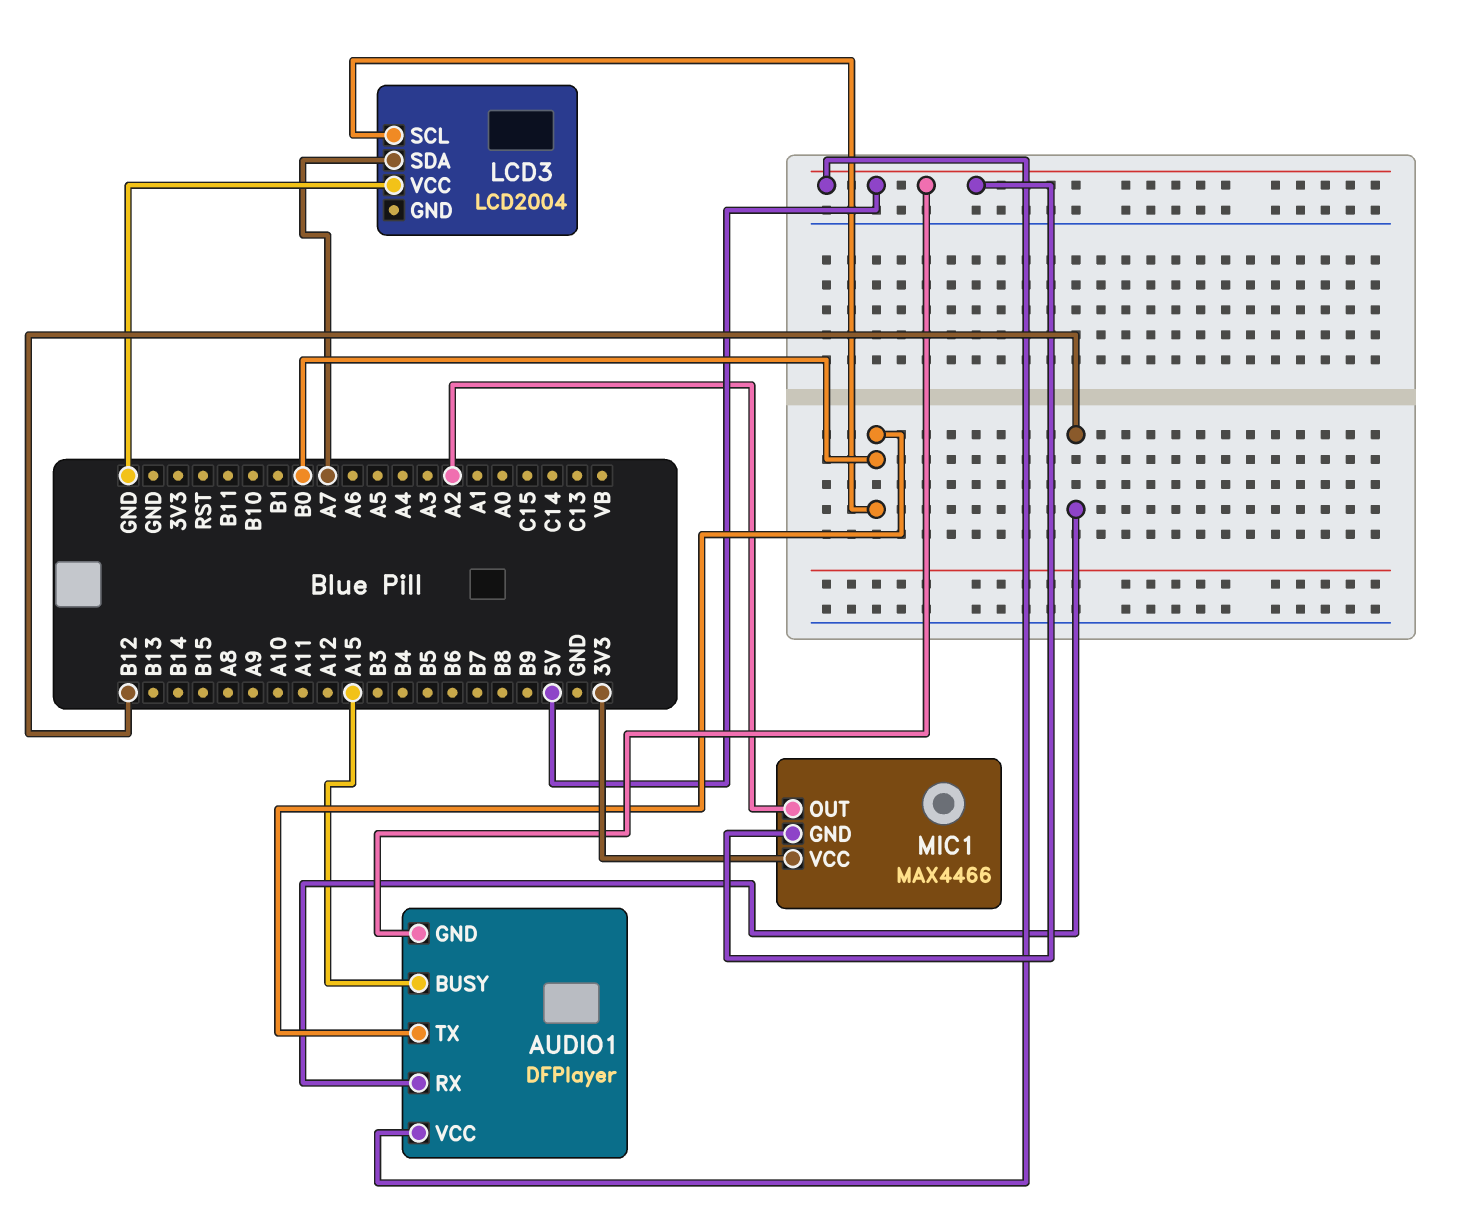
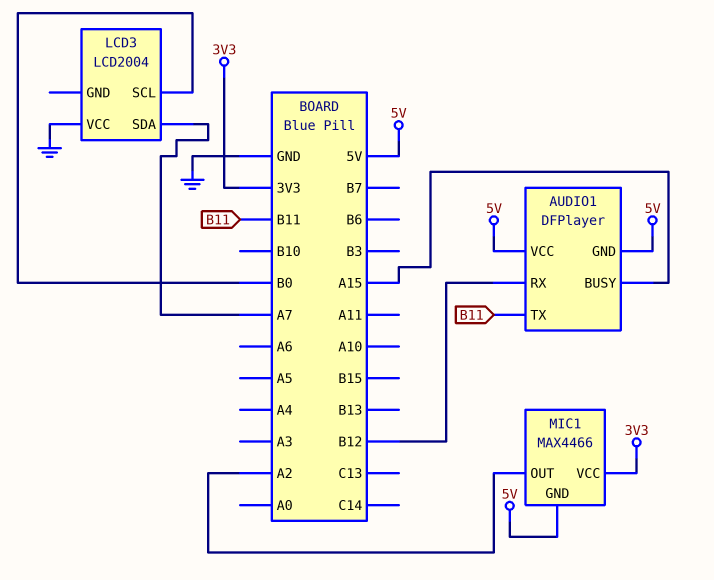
AUDIO1 pin TX: B0 -> B11

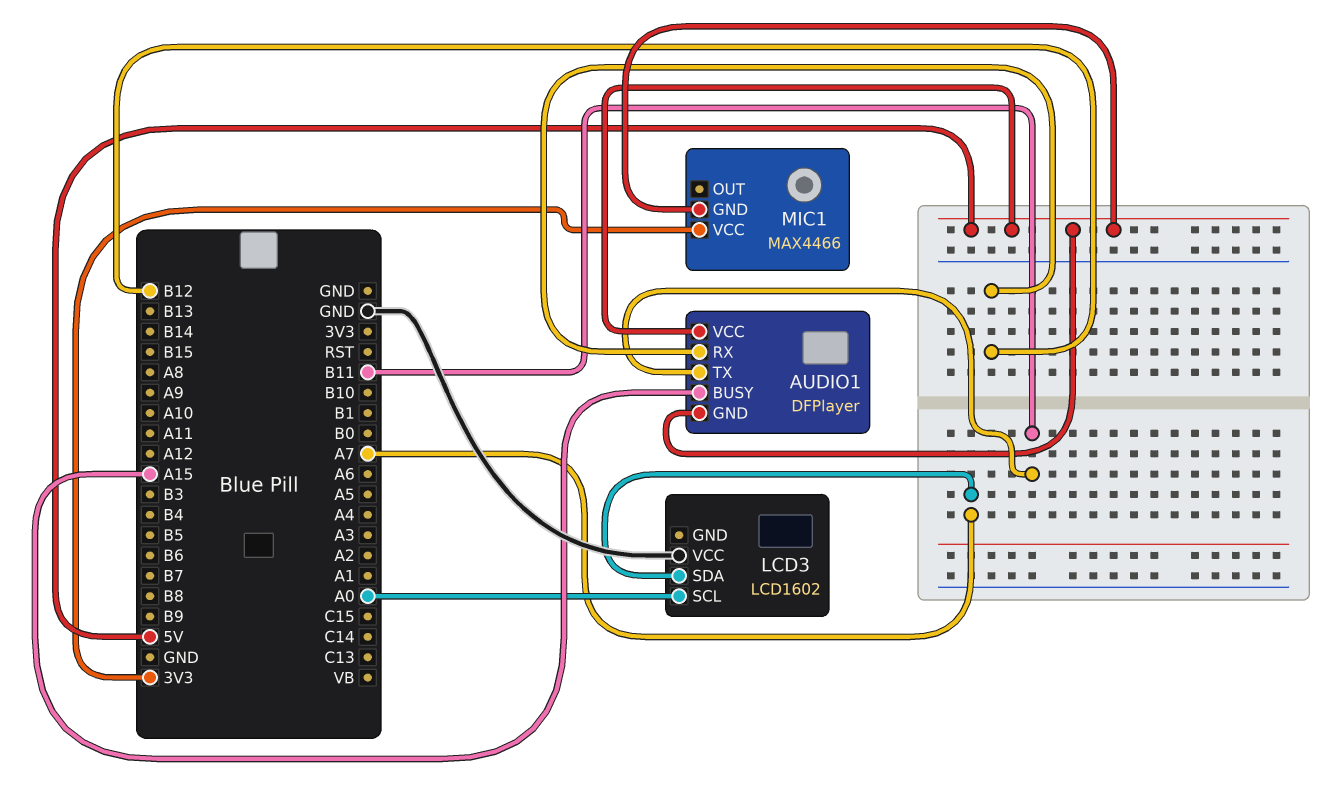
LCD3: LCD2004 -> LCD1602
LCD3 pin SCL: B0 -> A0
MIC1 pin OUT: A2 -> none

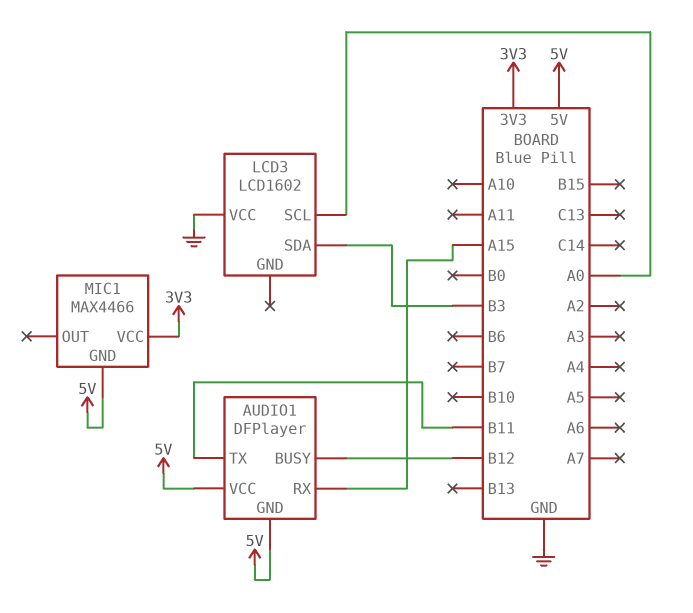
AUDIO1 pin BUSY: A15 -> B12
AUDIO1 pin RX: B12 -> A15
LCD3 pin SDA: A7 -> B3

